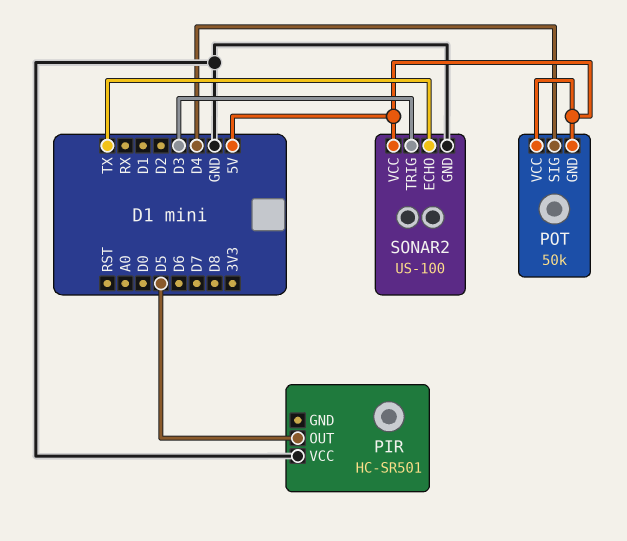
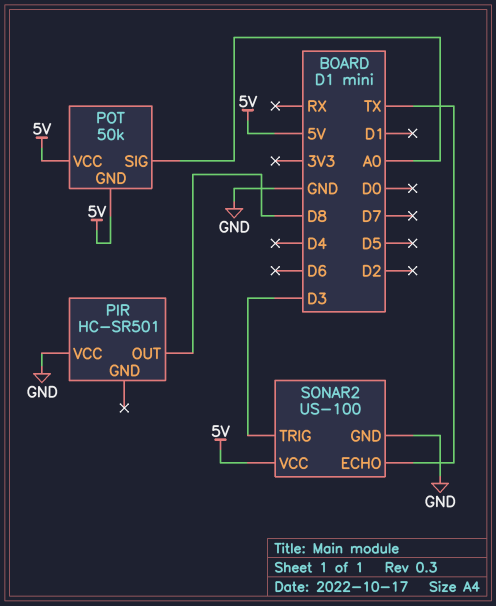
PIR pin OUT: D5 -> D8
POT pin SIG: D4 -> A0

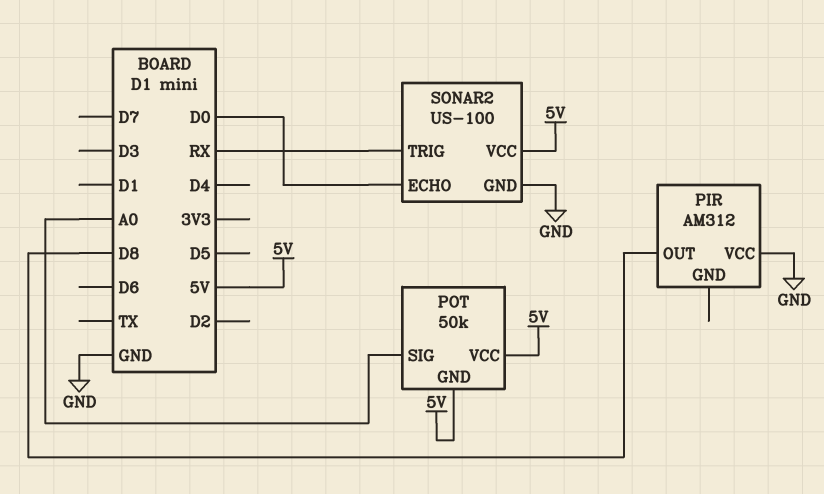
PIR: HC-SR501 -> AM312
SONAR2 pin ECHO: TX -> D0
SONAR2 pin TRIG: D3 -> RX

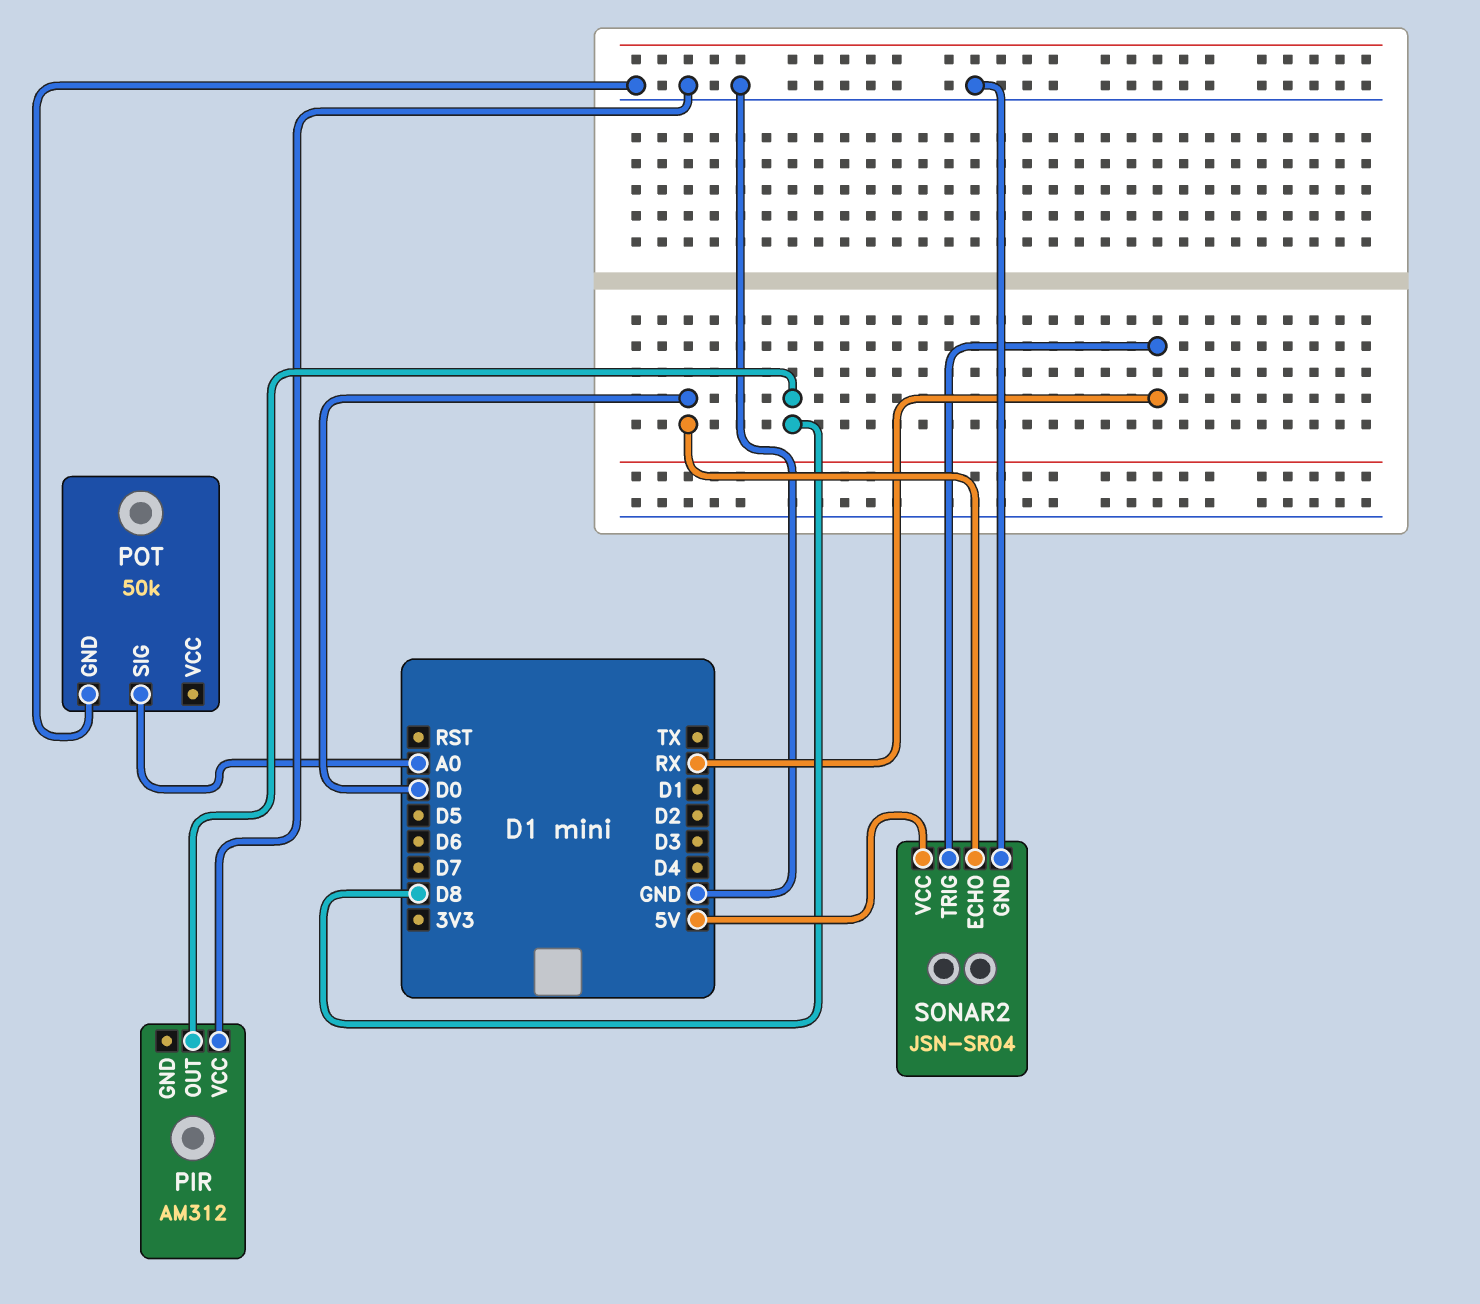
POT pin GND: 5V -> GND
POT pin VCC: 5V -> none
SONAR2: US-100 -> JSN-SR04

